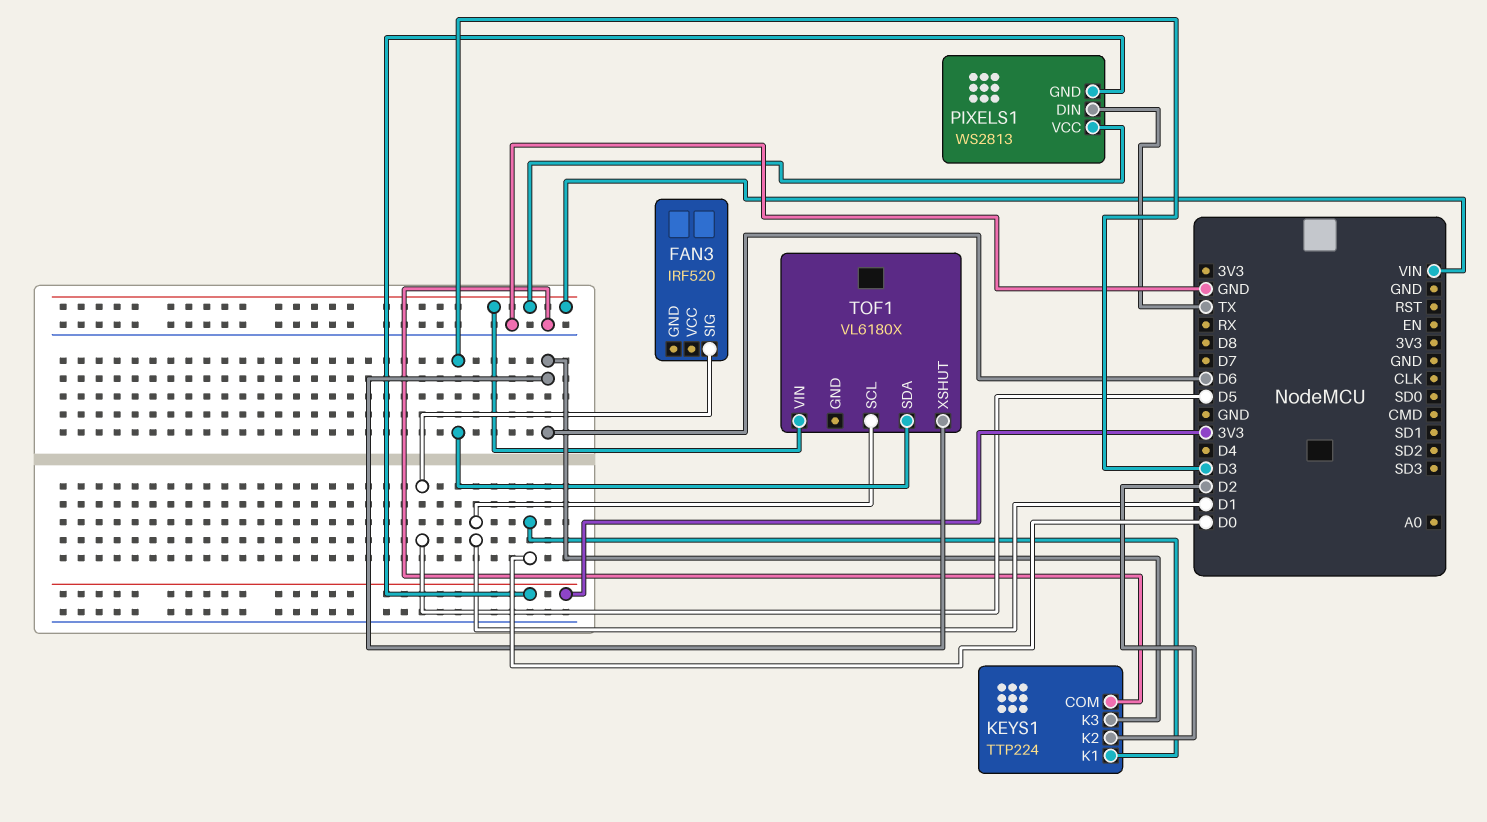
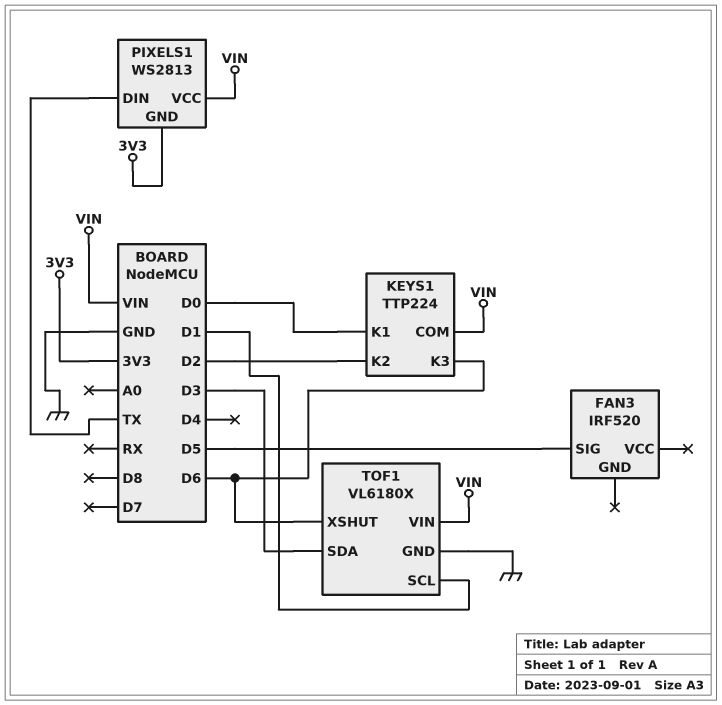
KEYS1 pin COM: GND -> VIN
TOF1 pin GND: none -> GND

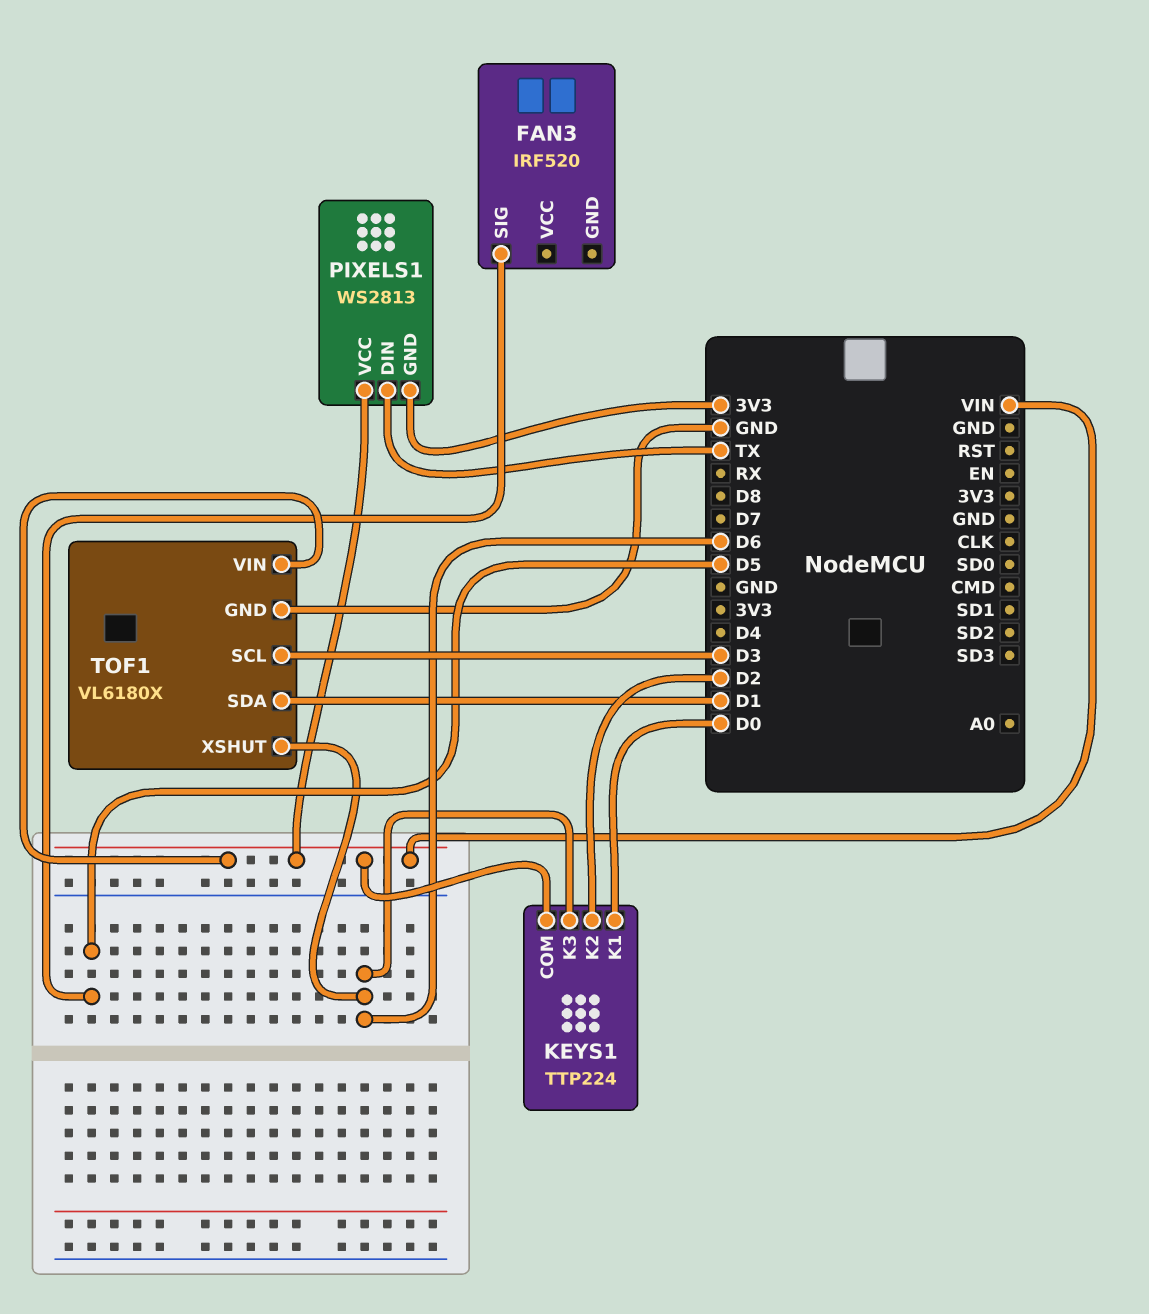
TOF1 pin SCL: D1 -> D3
TOF1 pin SDA: D3 -> D1

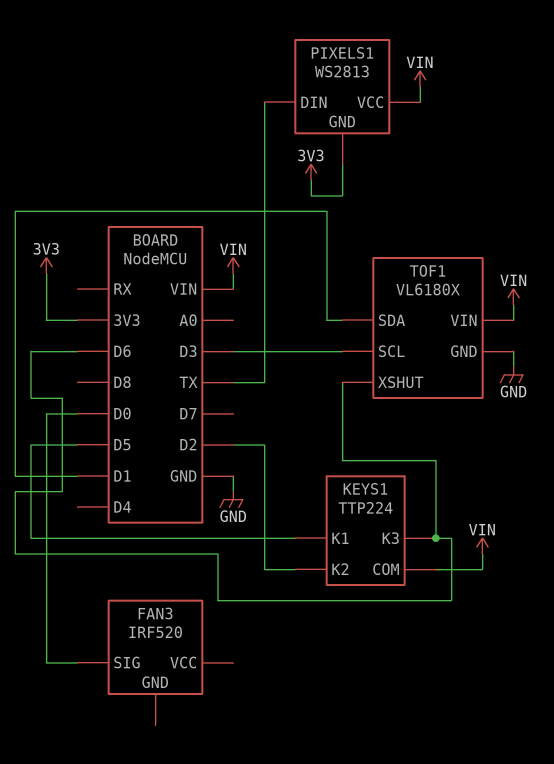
FAN3 pin SIG: D5 -> D0
KEYS1 pin K1: D0 -> D5

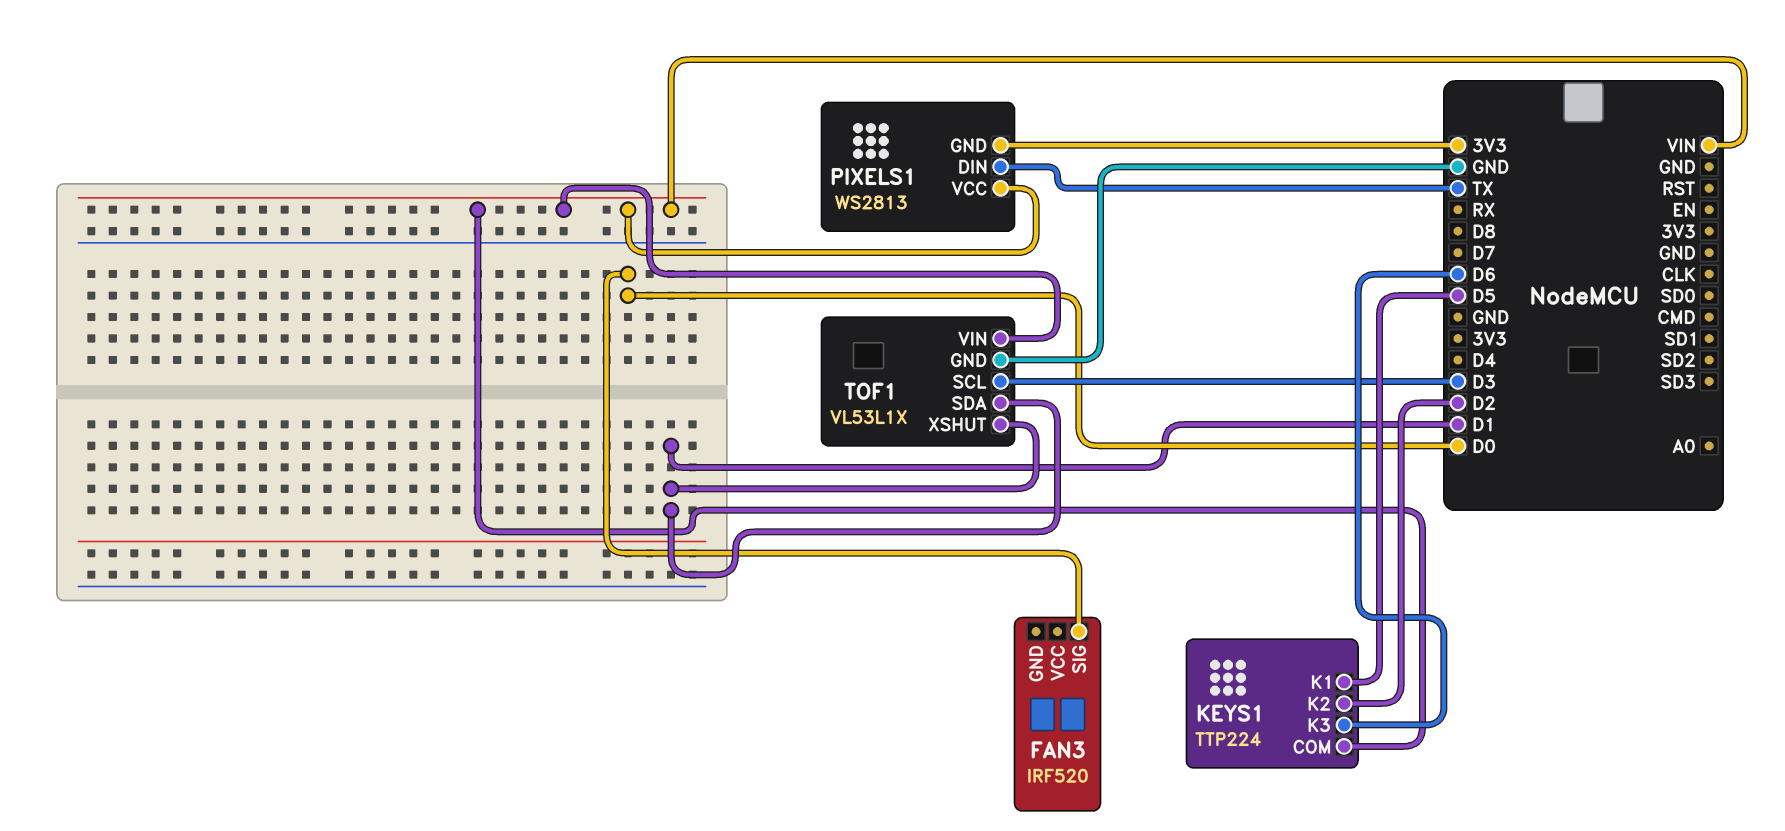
TOF1: VL6180X -> VL53L1X
TOF1 pin XSHUT: D6 -> D1

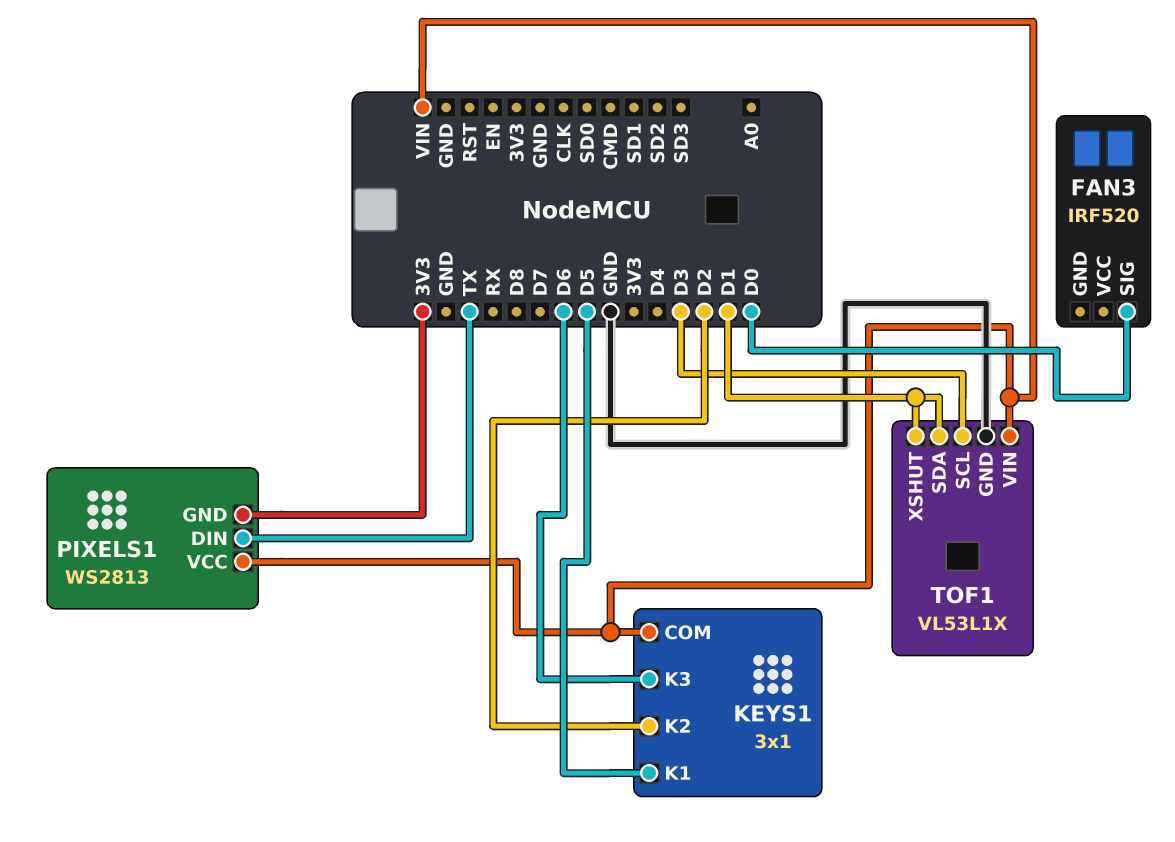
KEYS1: TTP224 -> 3x1

